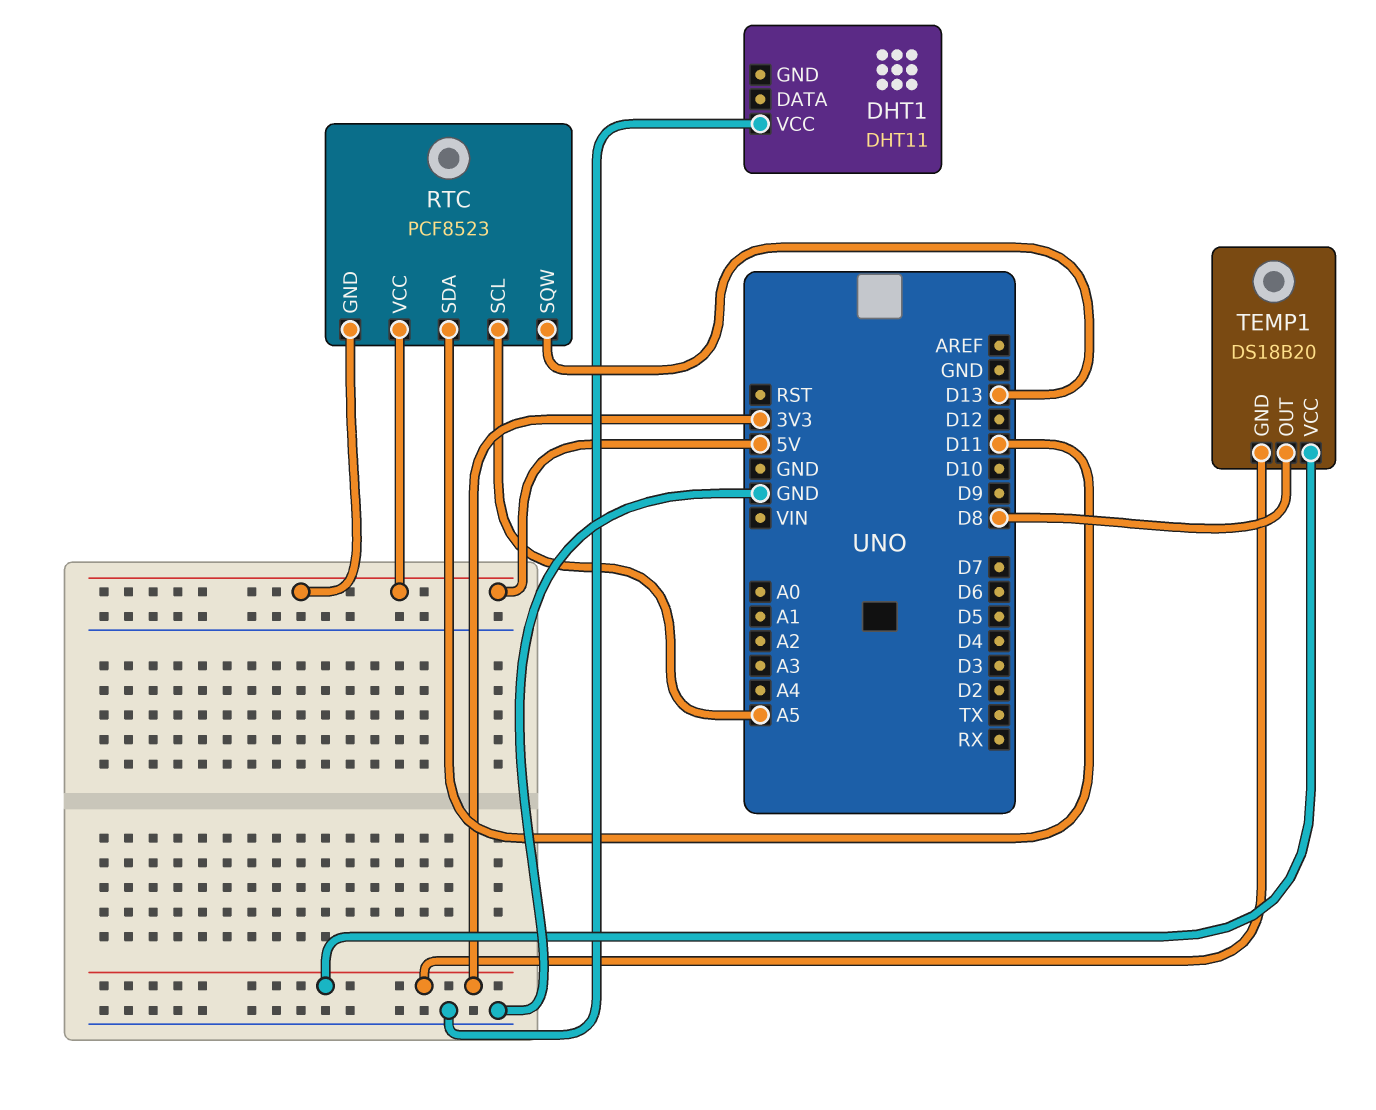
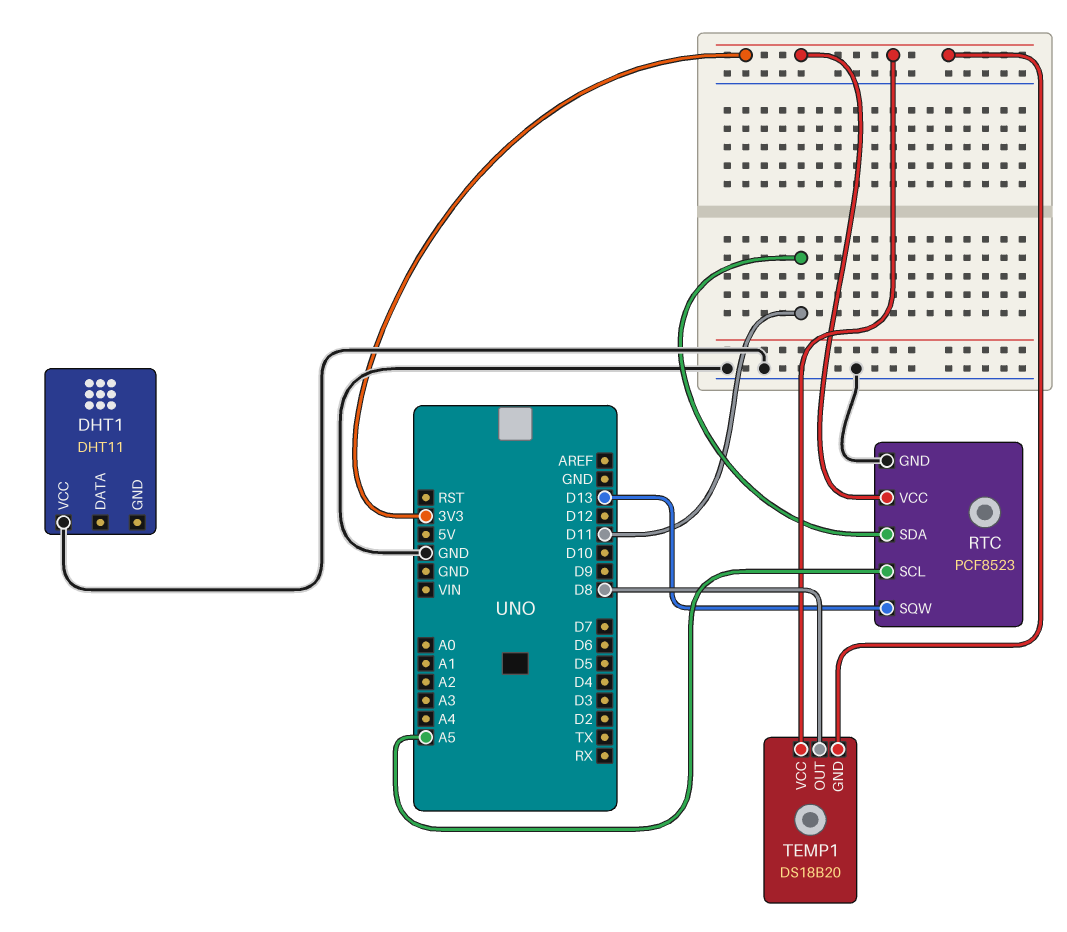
RTC pin GND: 5V -> GND
RTC pin VCC: 5V -> 3V3

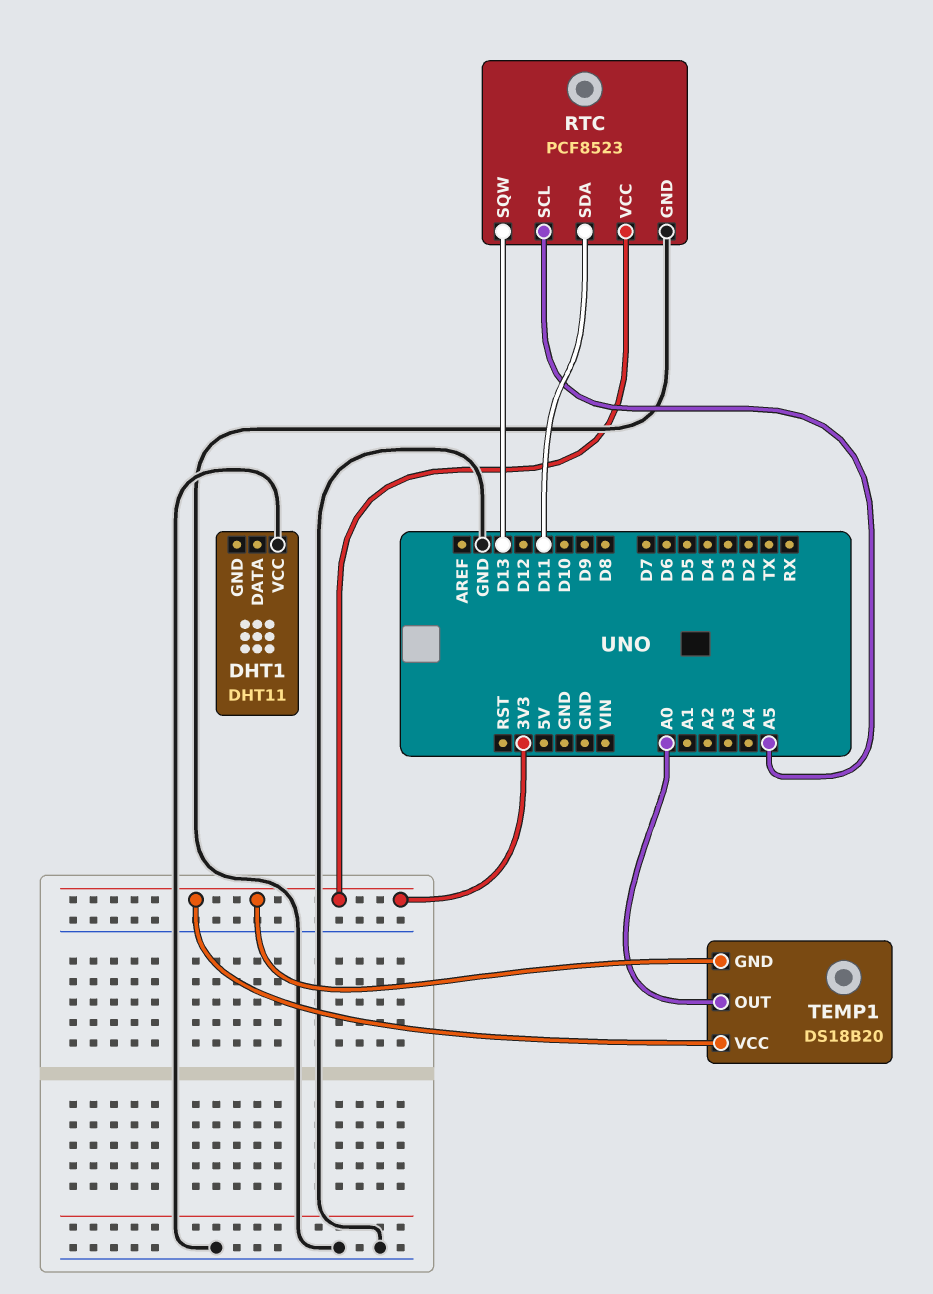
TEMP1 pin OUT: D8 -> A0

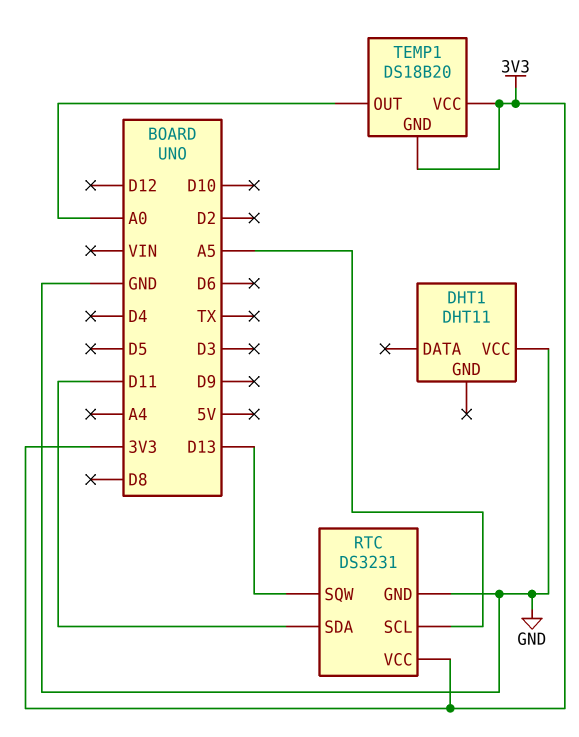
RTC: PCF8523 -> DS3231

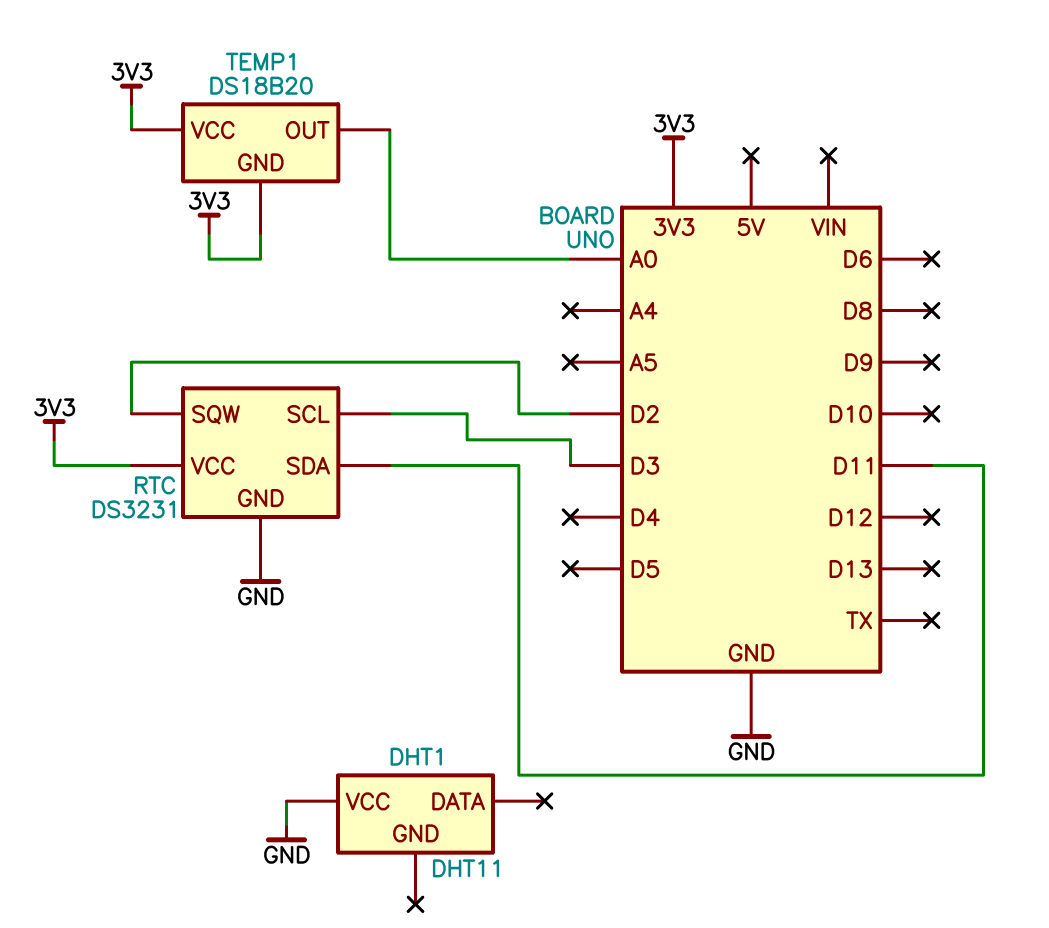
RTC pin SCL: A5 -> D3
RTC pin SQW: D13 -> D2

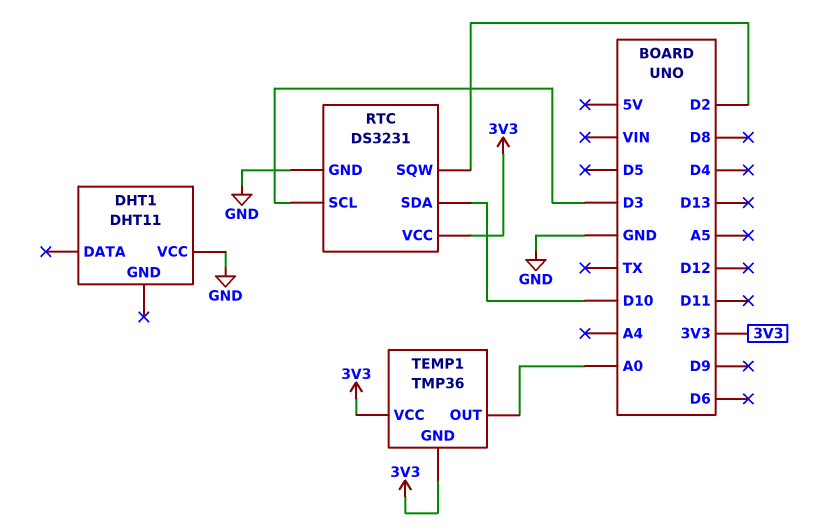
RTC pin SDA: D11 -> D10
TEMP1: DS18B20 -> TMP36

